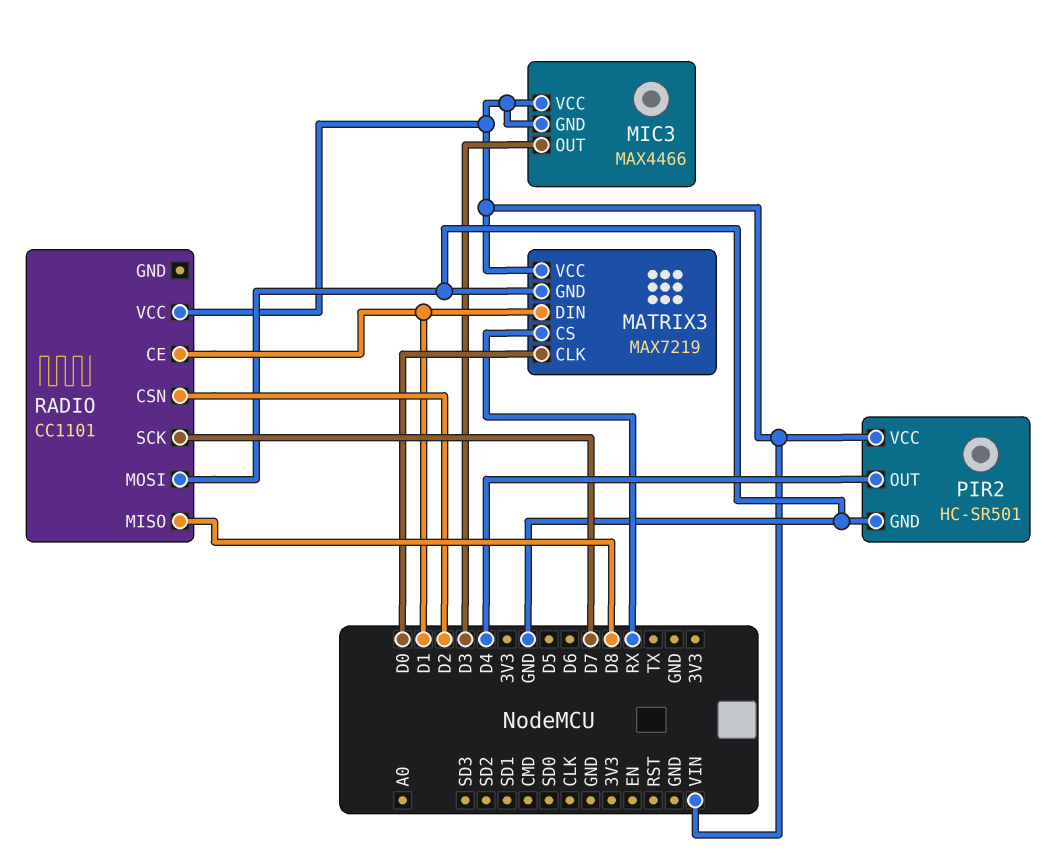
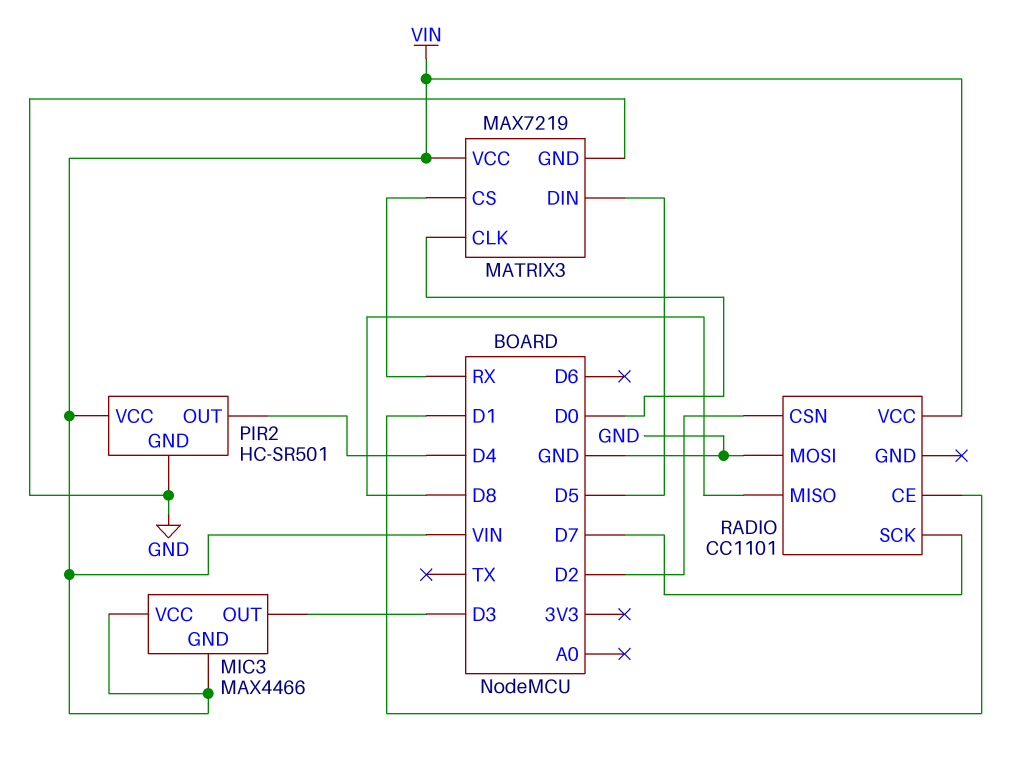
MATRIX3 pin DIN: D1 -> D5

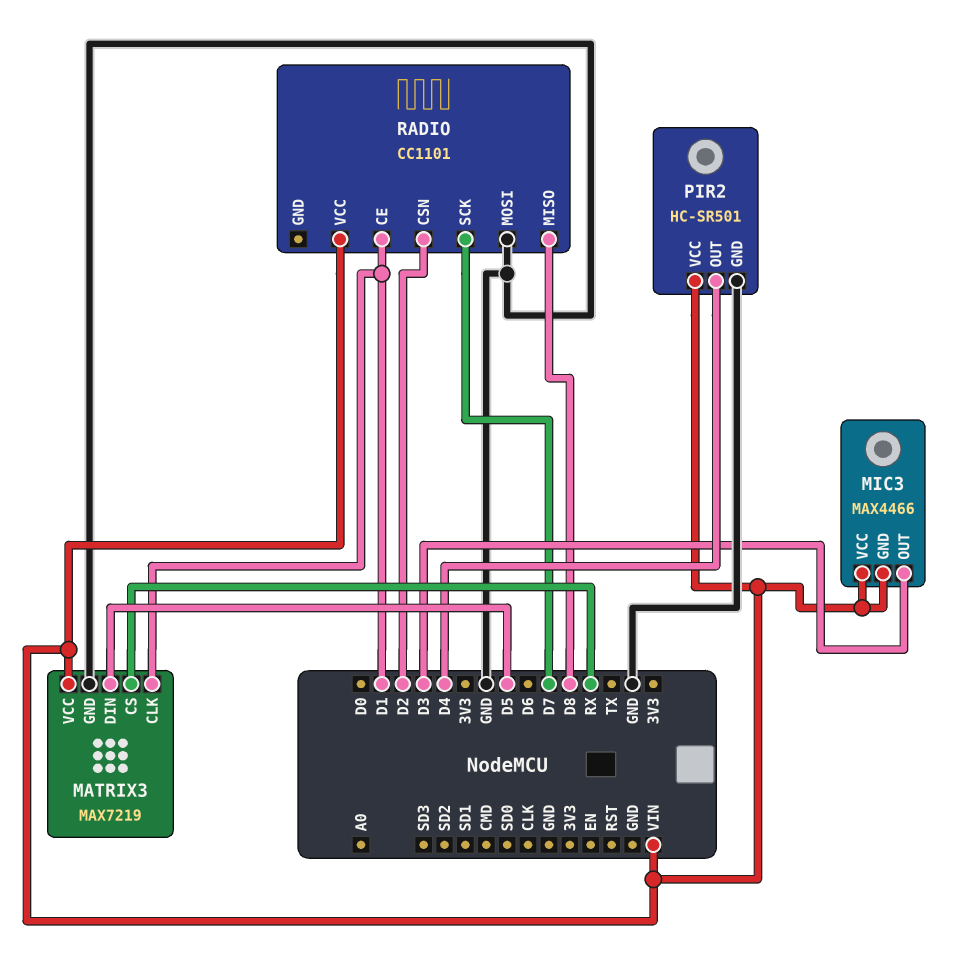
MATRIX3 pin CLK: D0 -> D1

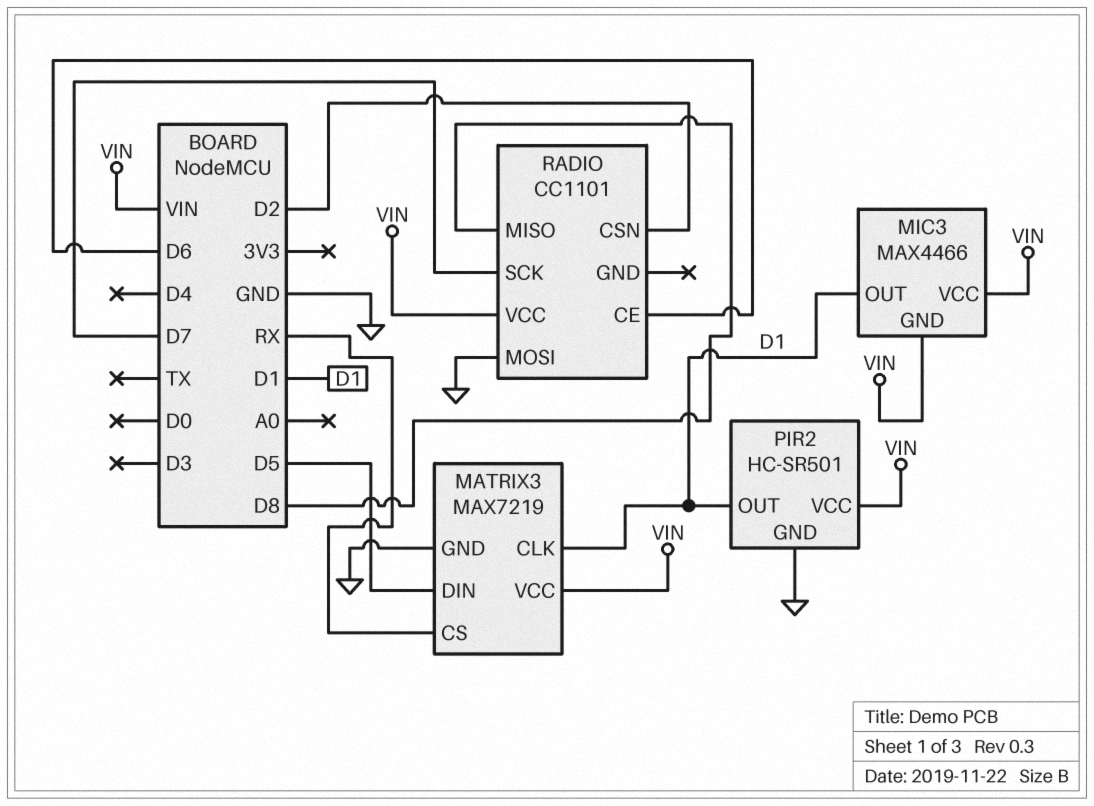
MIC3 pin OUT: D3 -> D1
PIR2 pin OUT: D4 -> D1
RADIO pin CE: D1 -> D6

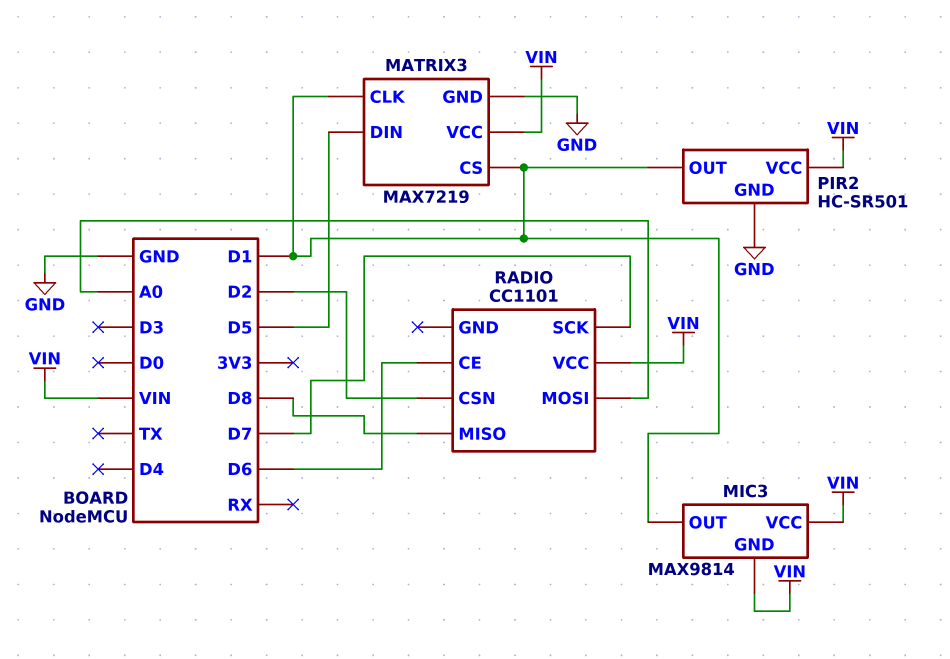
MATRIX3 pin CS: RX -> D1
MIC3: MAX4466 -> MAX9814
RADIO pin MOSI: GND -> A0

